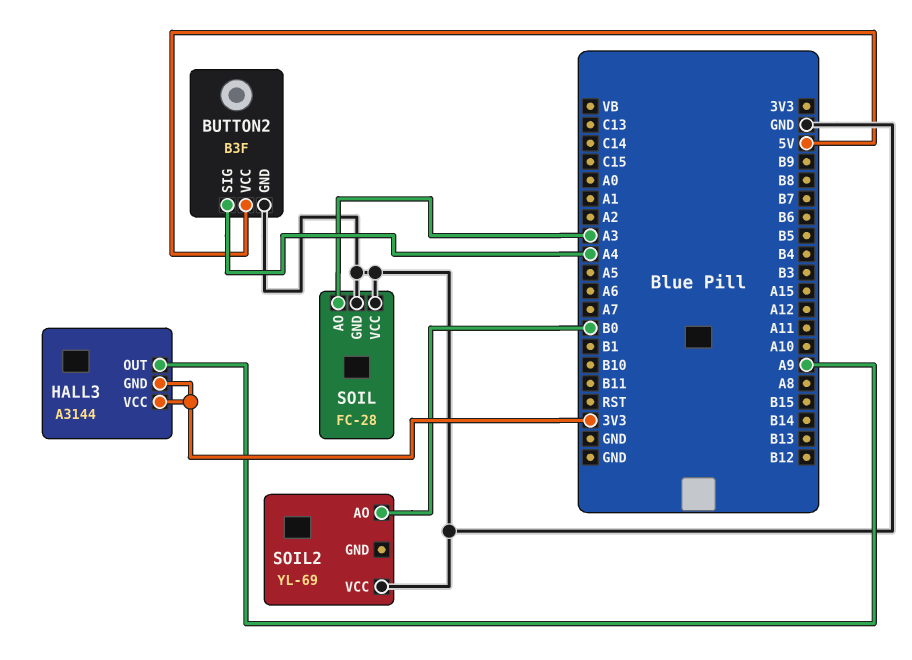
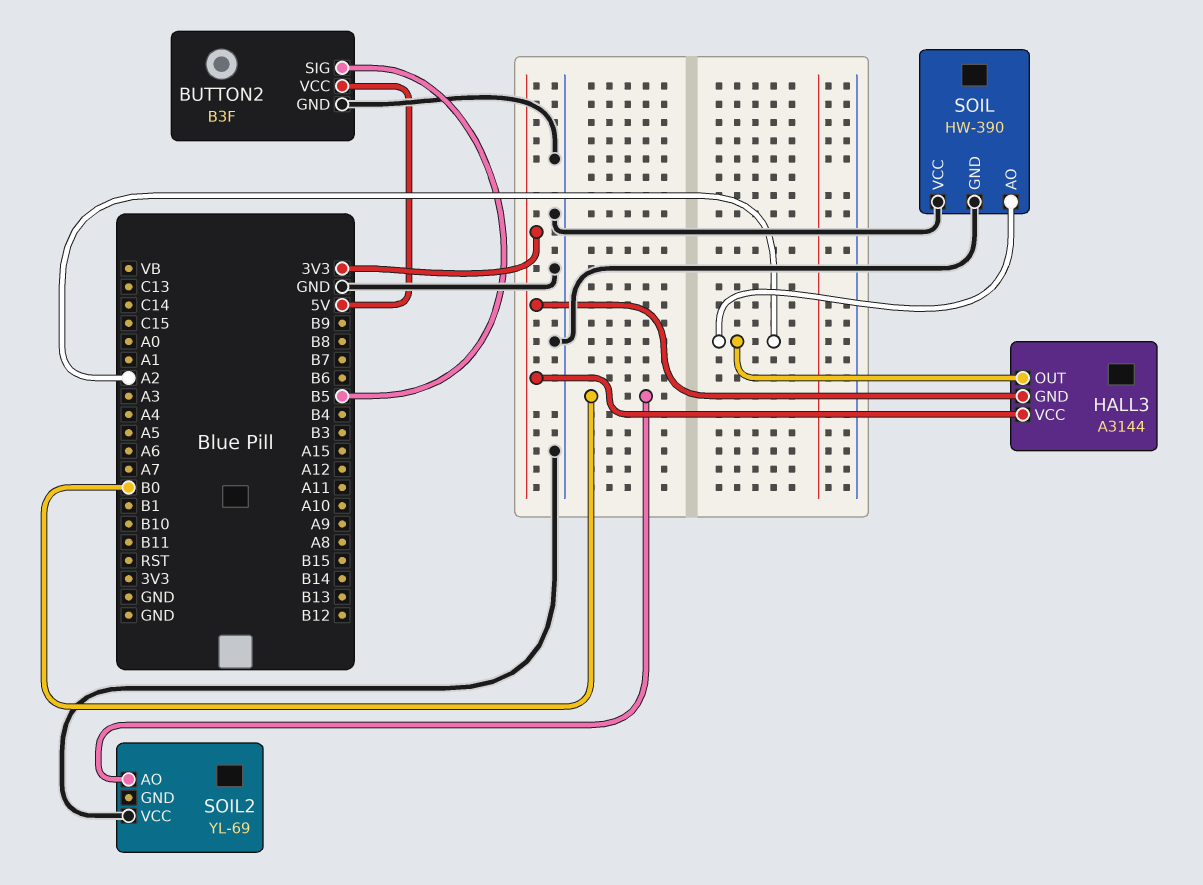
BUTTON2 pin SIG: A4 -> B5
HALL3 pin OUT: A9 -> A2
SOIL: FC-28 -> HW-390
SOIL pin AO: A3 -> A2

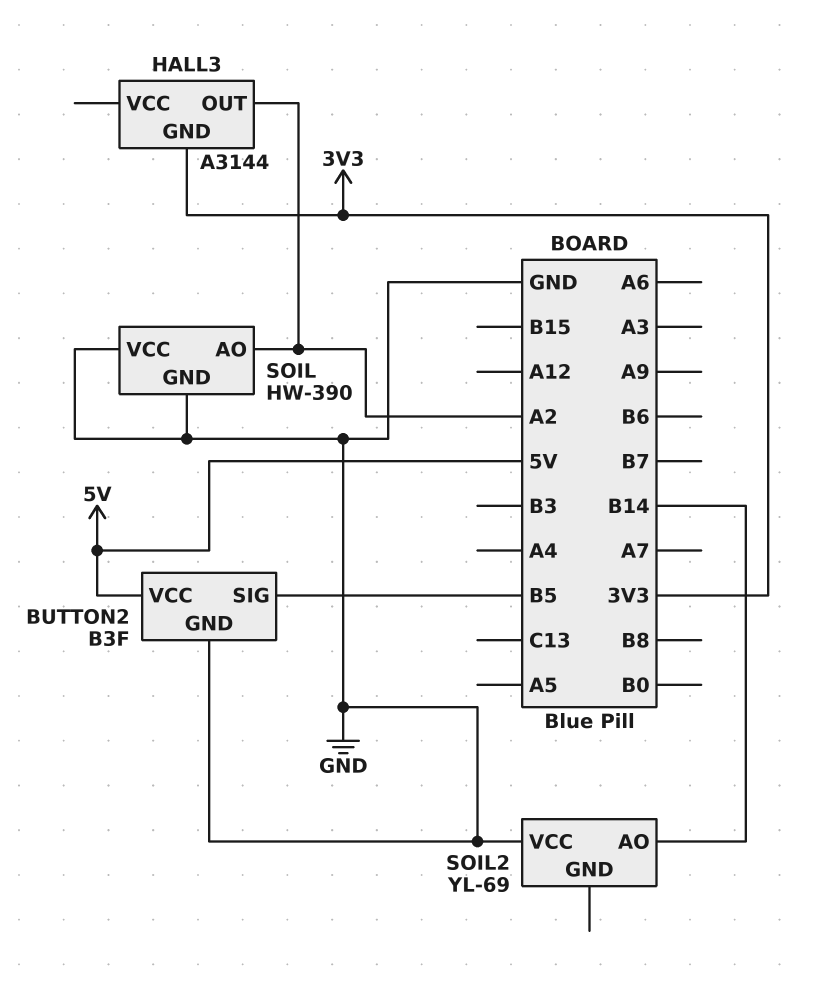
HALL3 pin VCC: 3V3 -> none
SOIL2 pin AO: B0 -> B14

